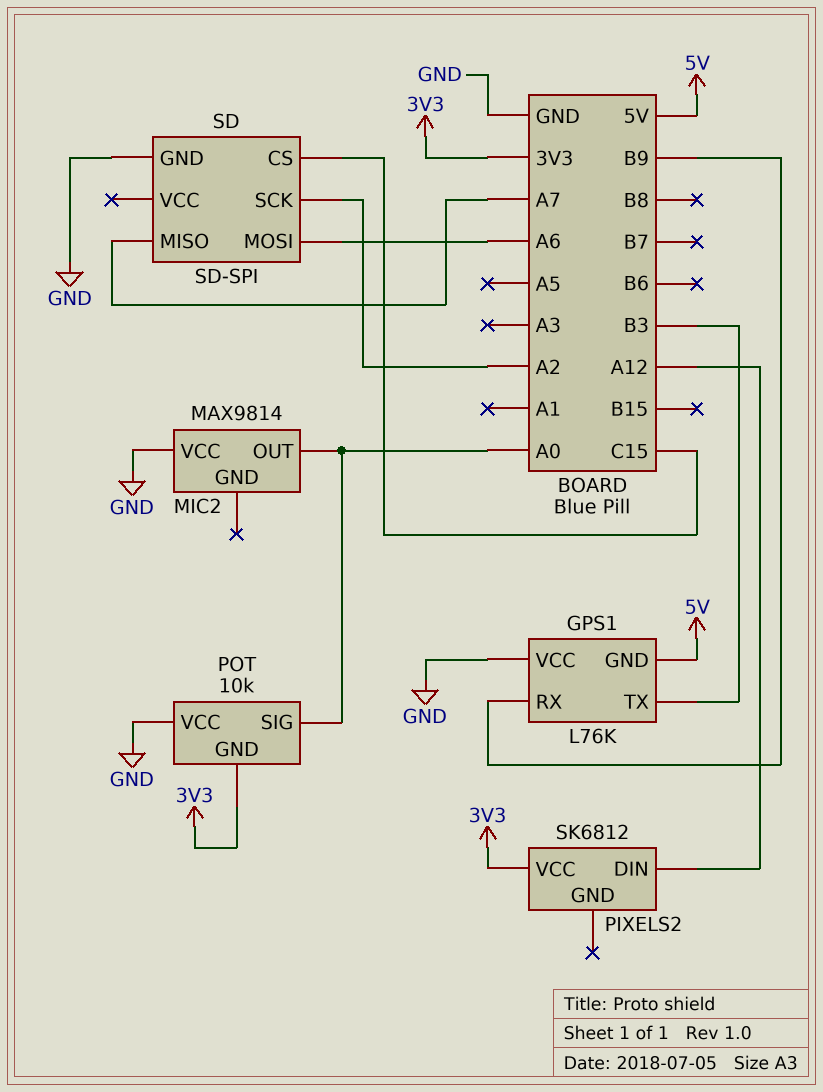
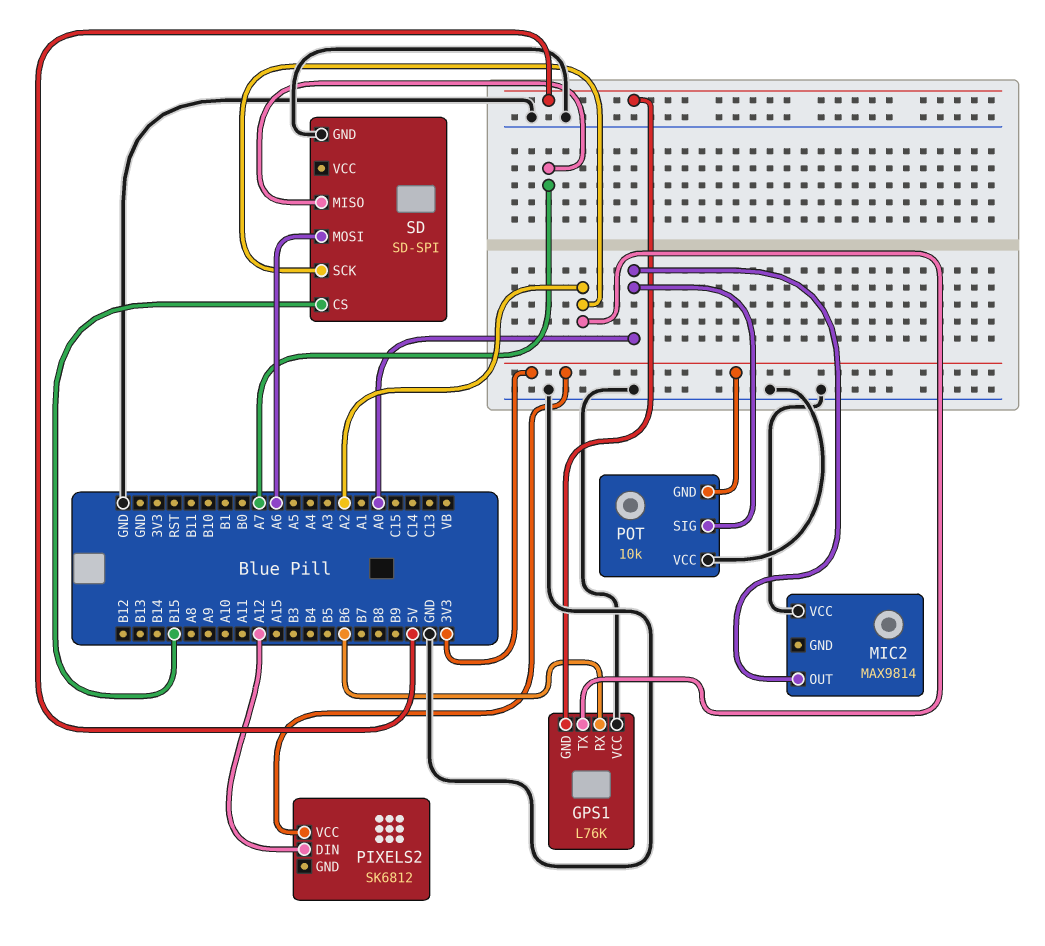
GPS1 pin RX: B9 -> B6
GPS1 pin TX: B3 -> A2
SD pin CS: C15 -> B15

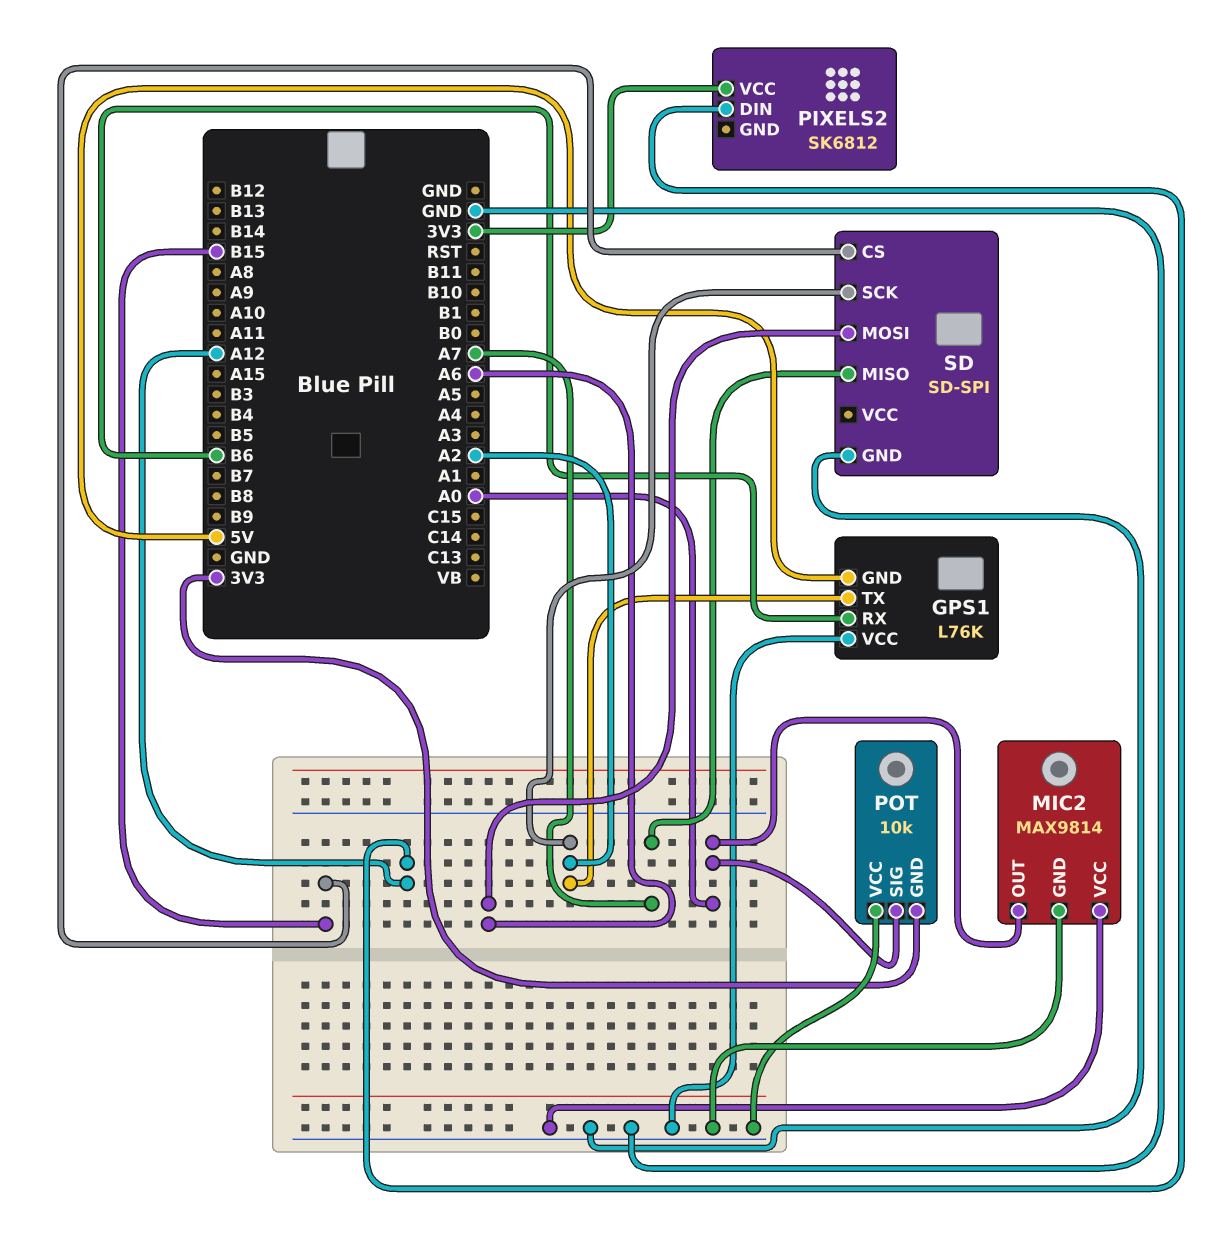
MIC2 pin GND: none -> GND

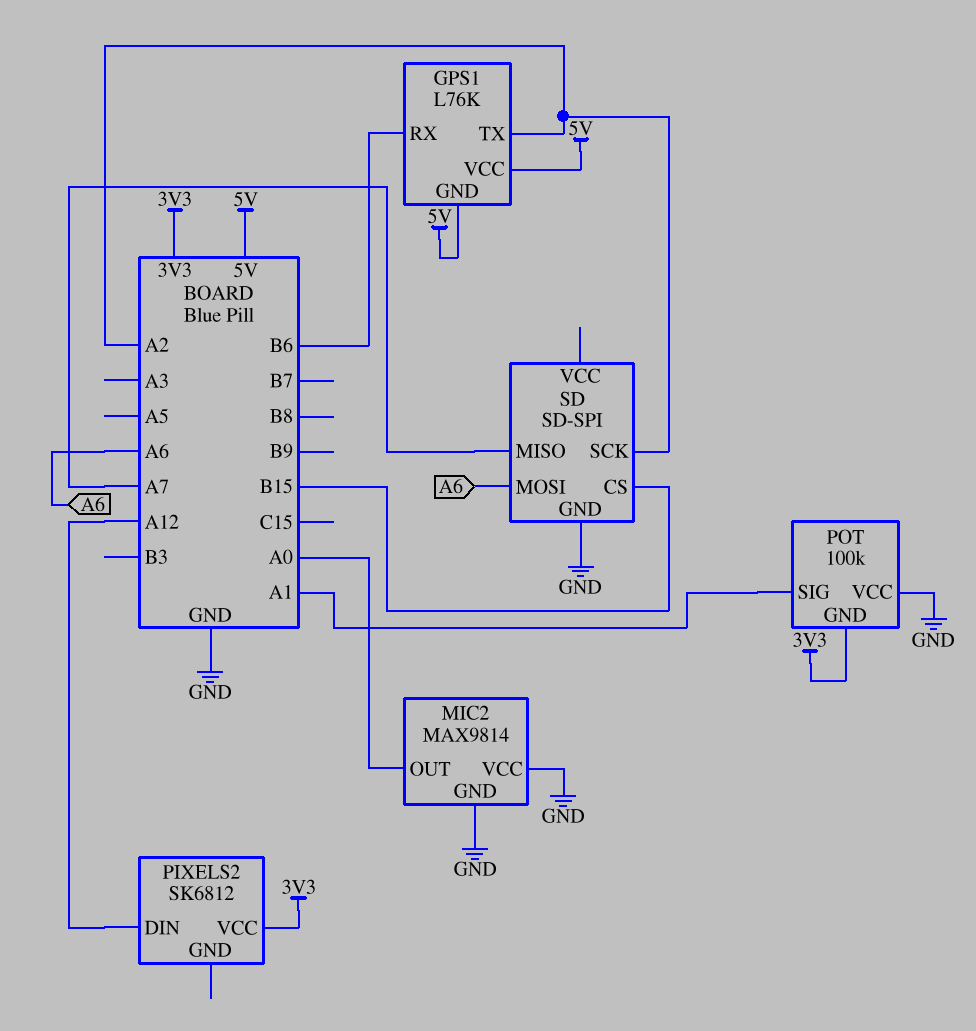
GPS1 pin VCC: GND -> 5V
POT: 10k -> 100k
POT pin SIG: A0 -> A1

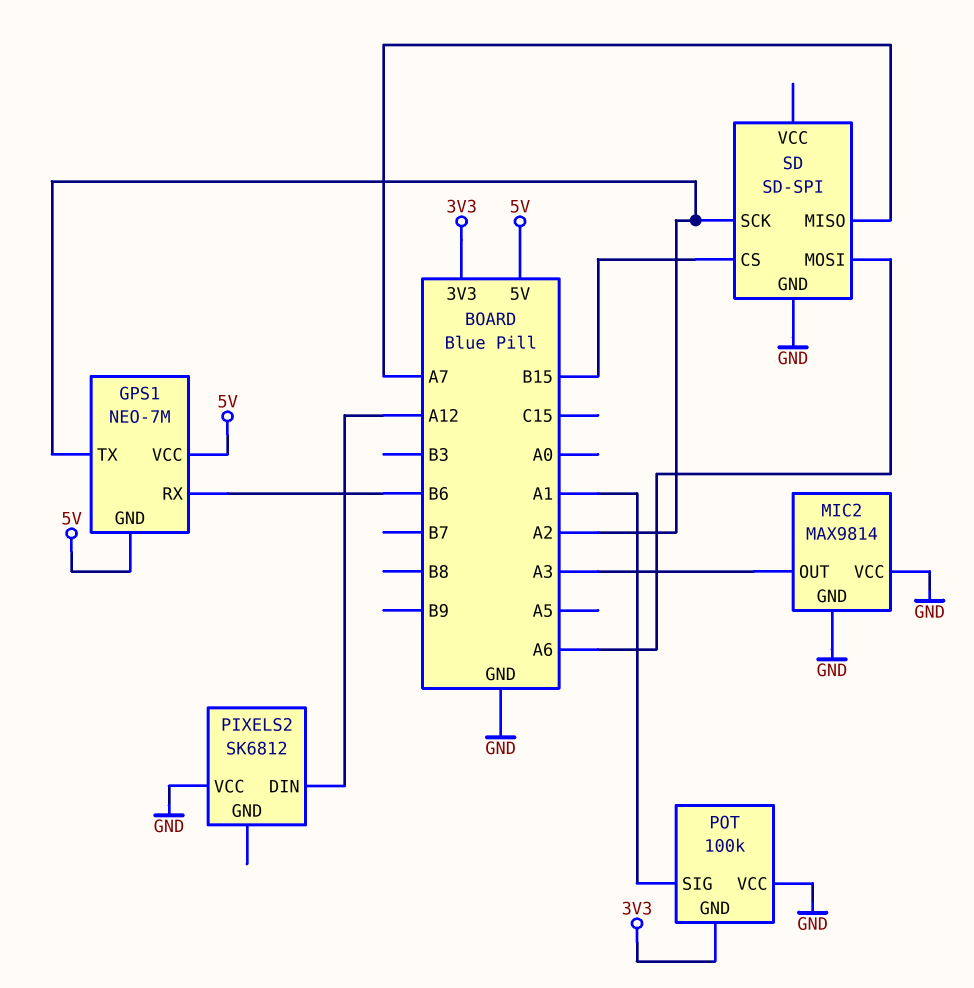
GPS1: L76K -> NEO-7M
MIC2 pin OUT: A0 -> A3
PIXELS2 pin VCC: 3V3 -> GND

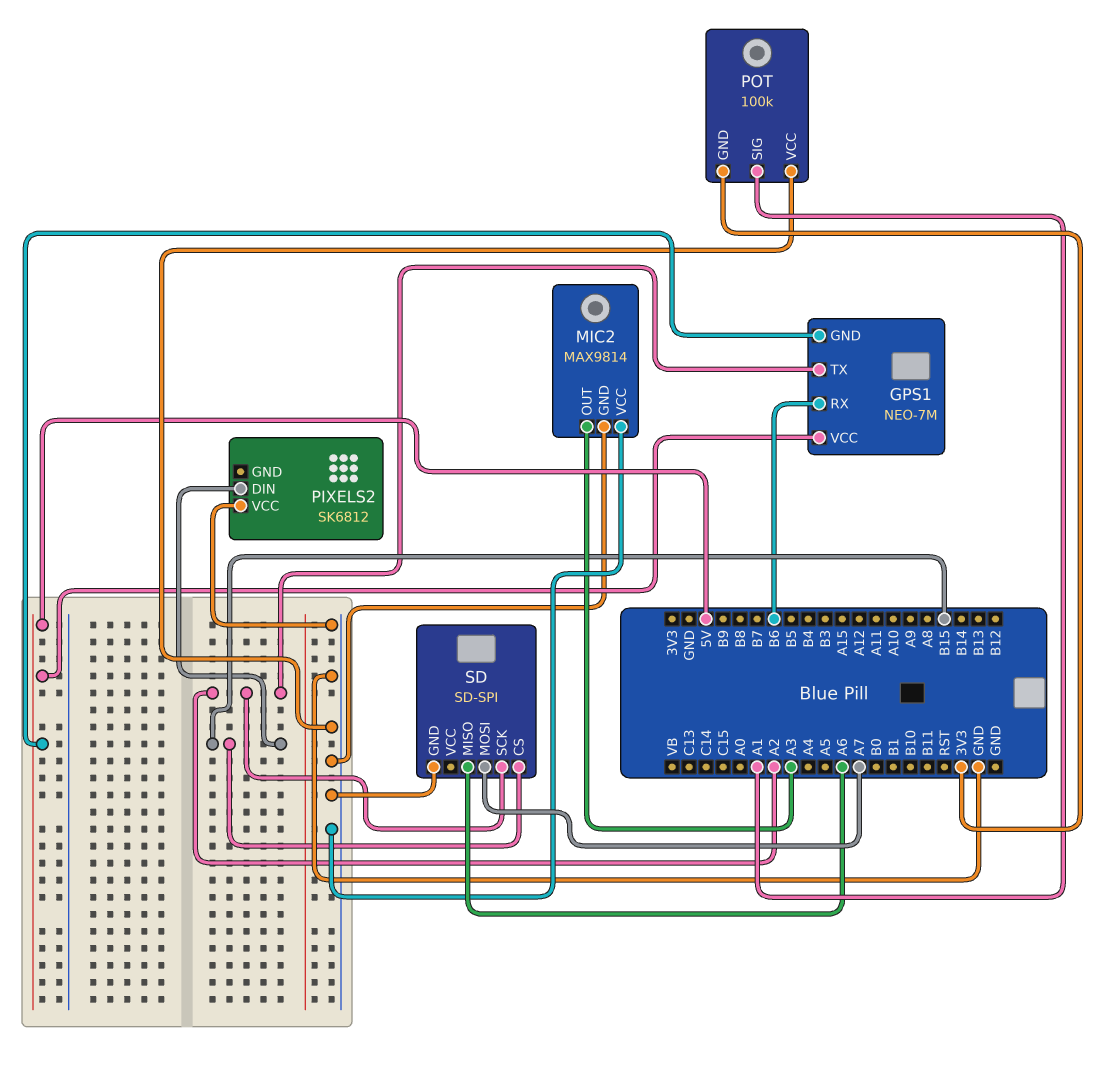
PIXELS2 pin DIN: A12 -> B15
SD pin MISO: A7 -> A6
SD pin MOSI: A6 -> A7

